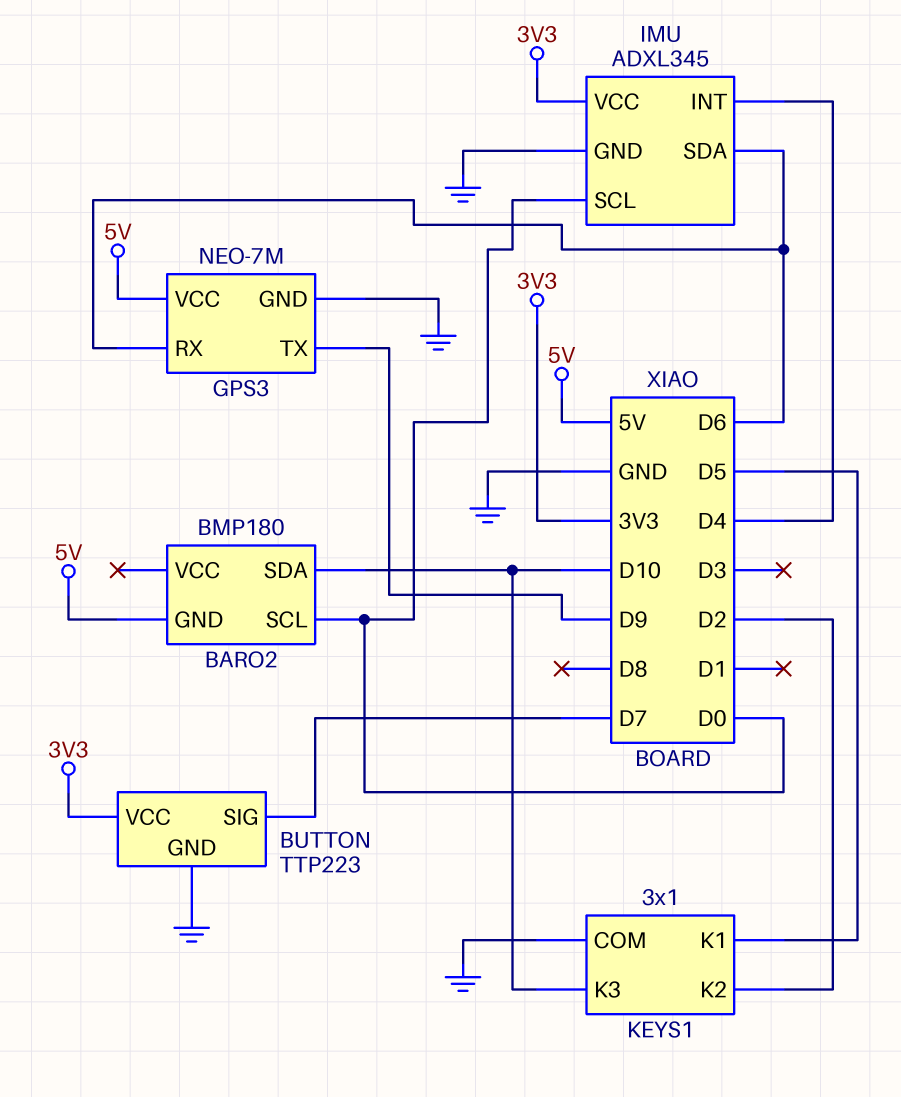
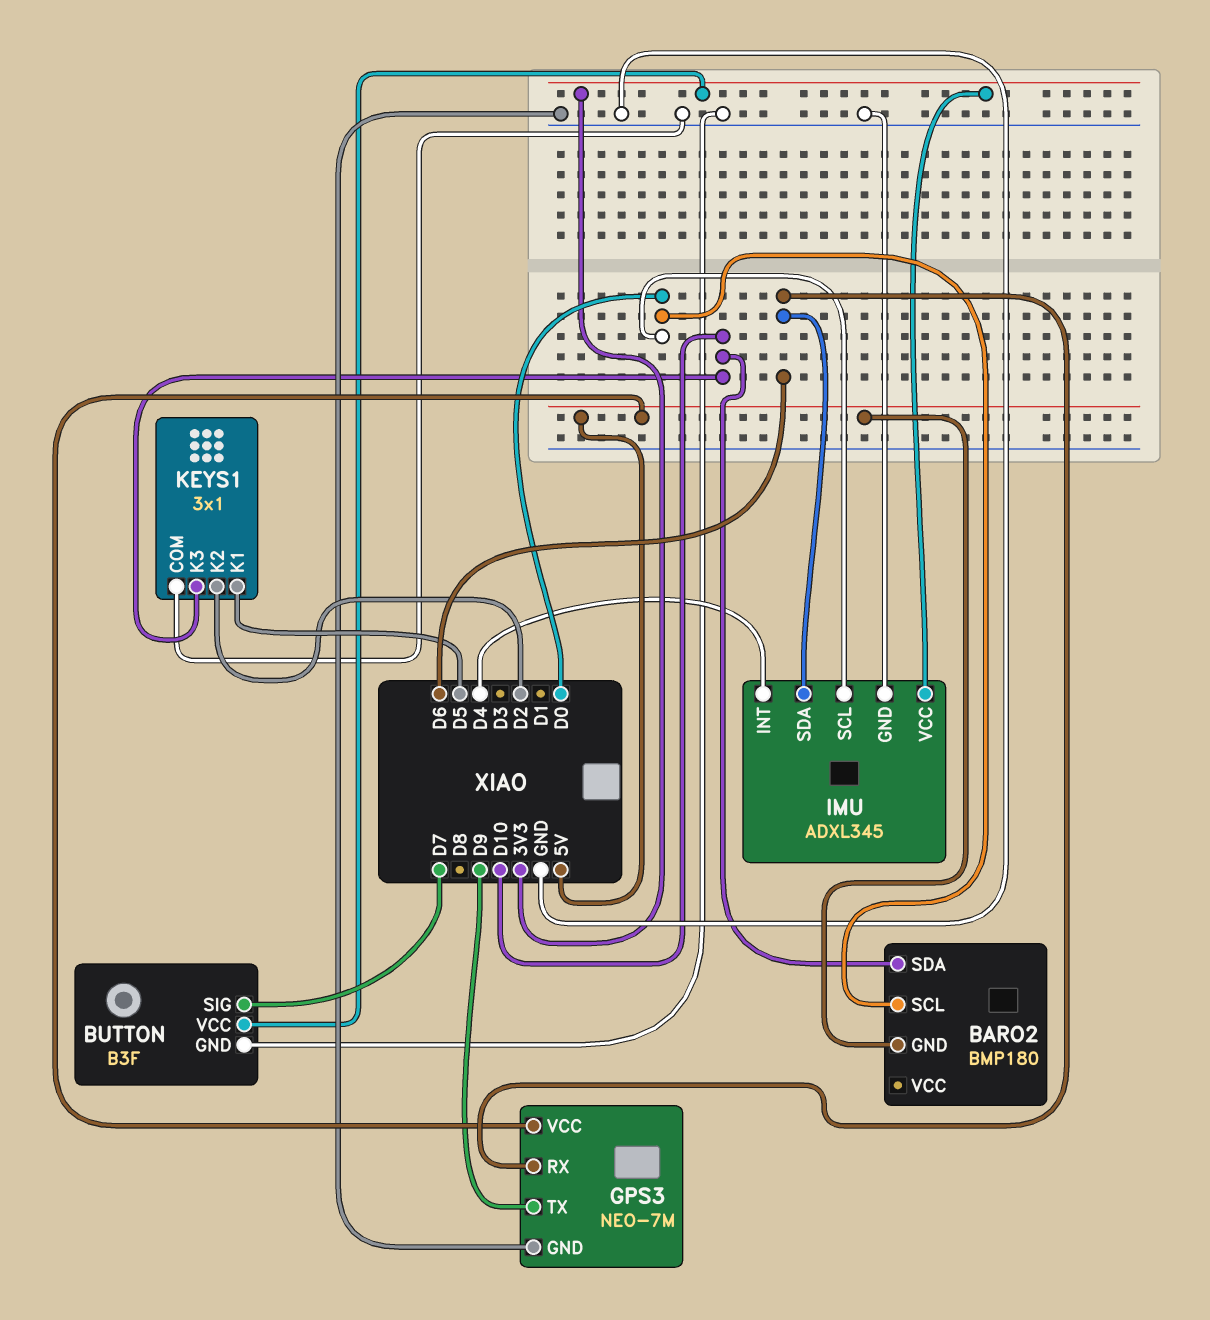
BUTTON: TTP223 -> B3F

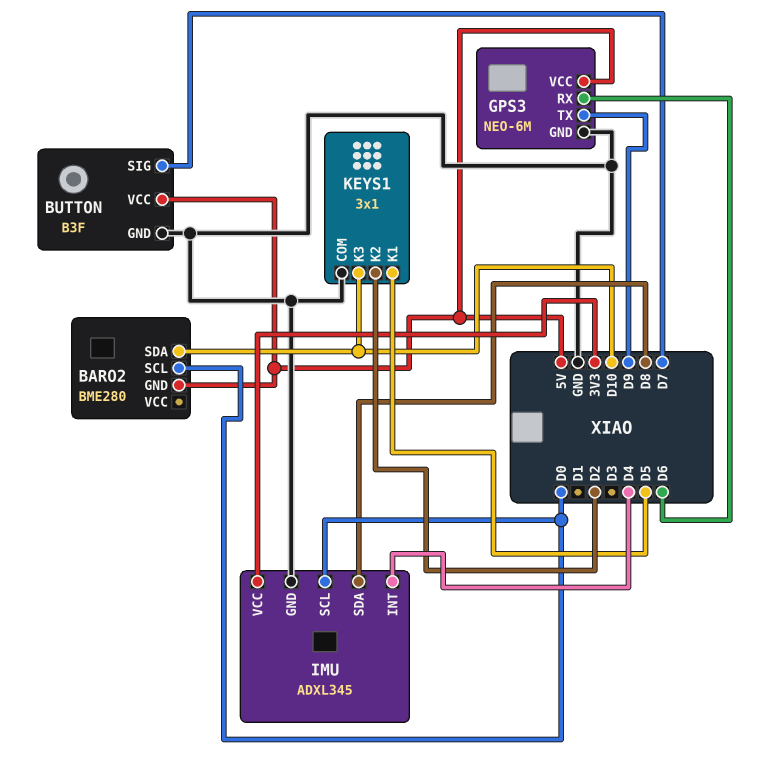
BARO2: BMP180 -> BME280
BUTTON pin VCC: 3V3 -> 5V
GPS3: NEO-7M -> NEO-6M
IMU pin SDA: D6 -> D8

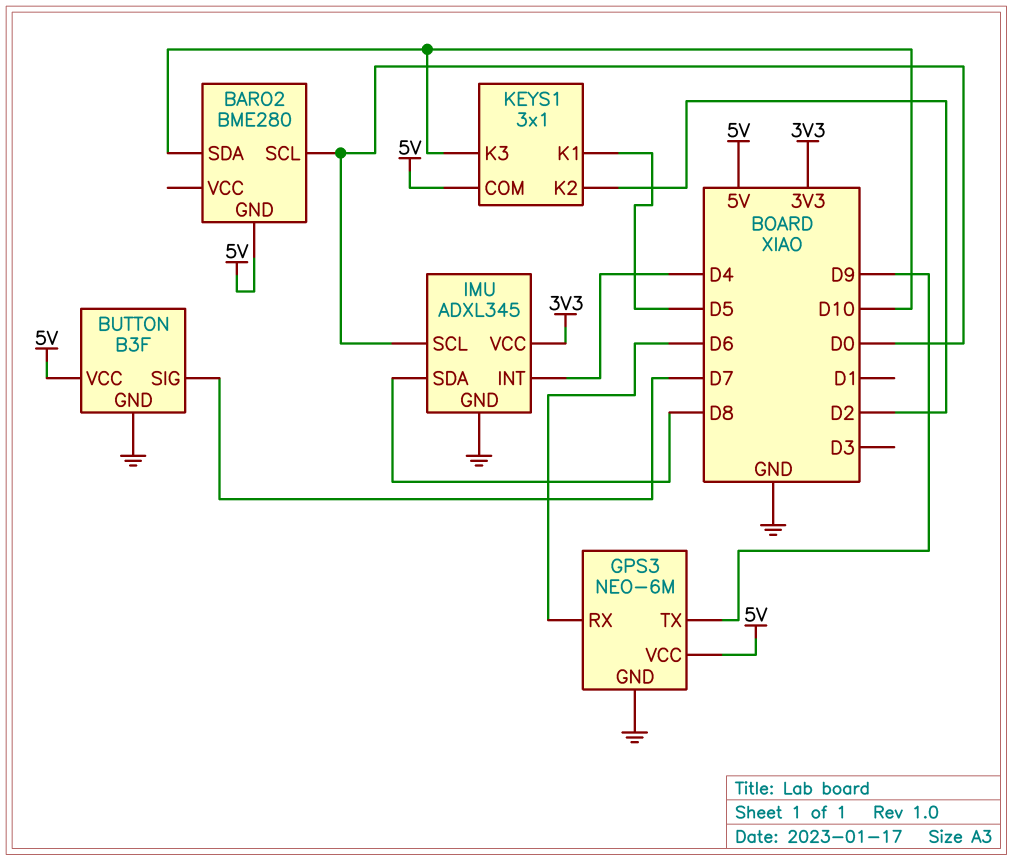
KEYS1 pin COM: GND -> 5V

